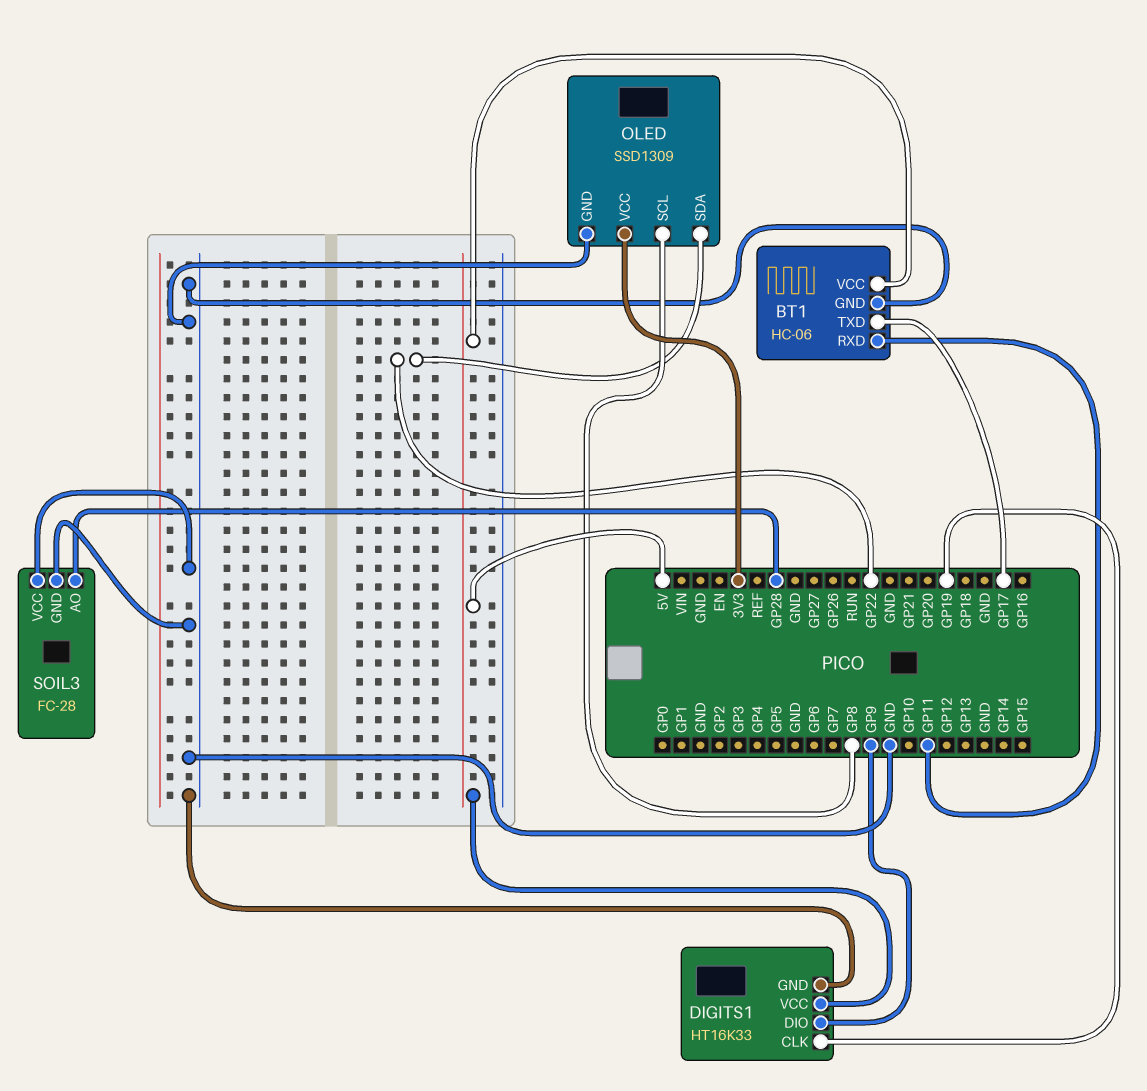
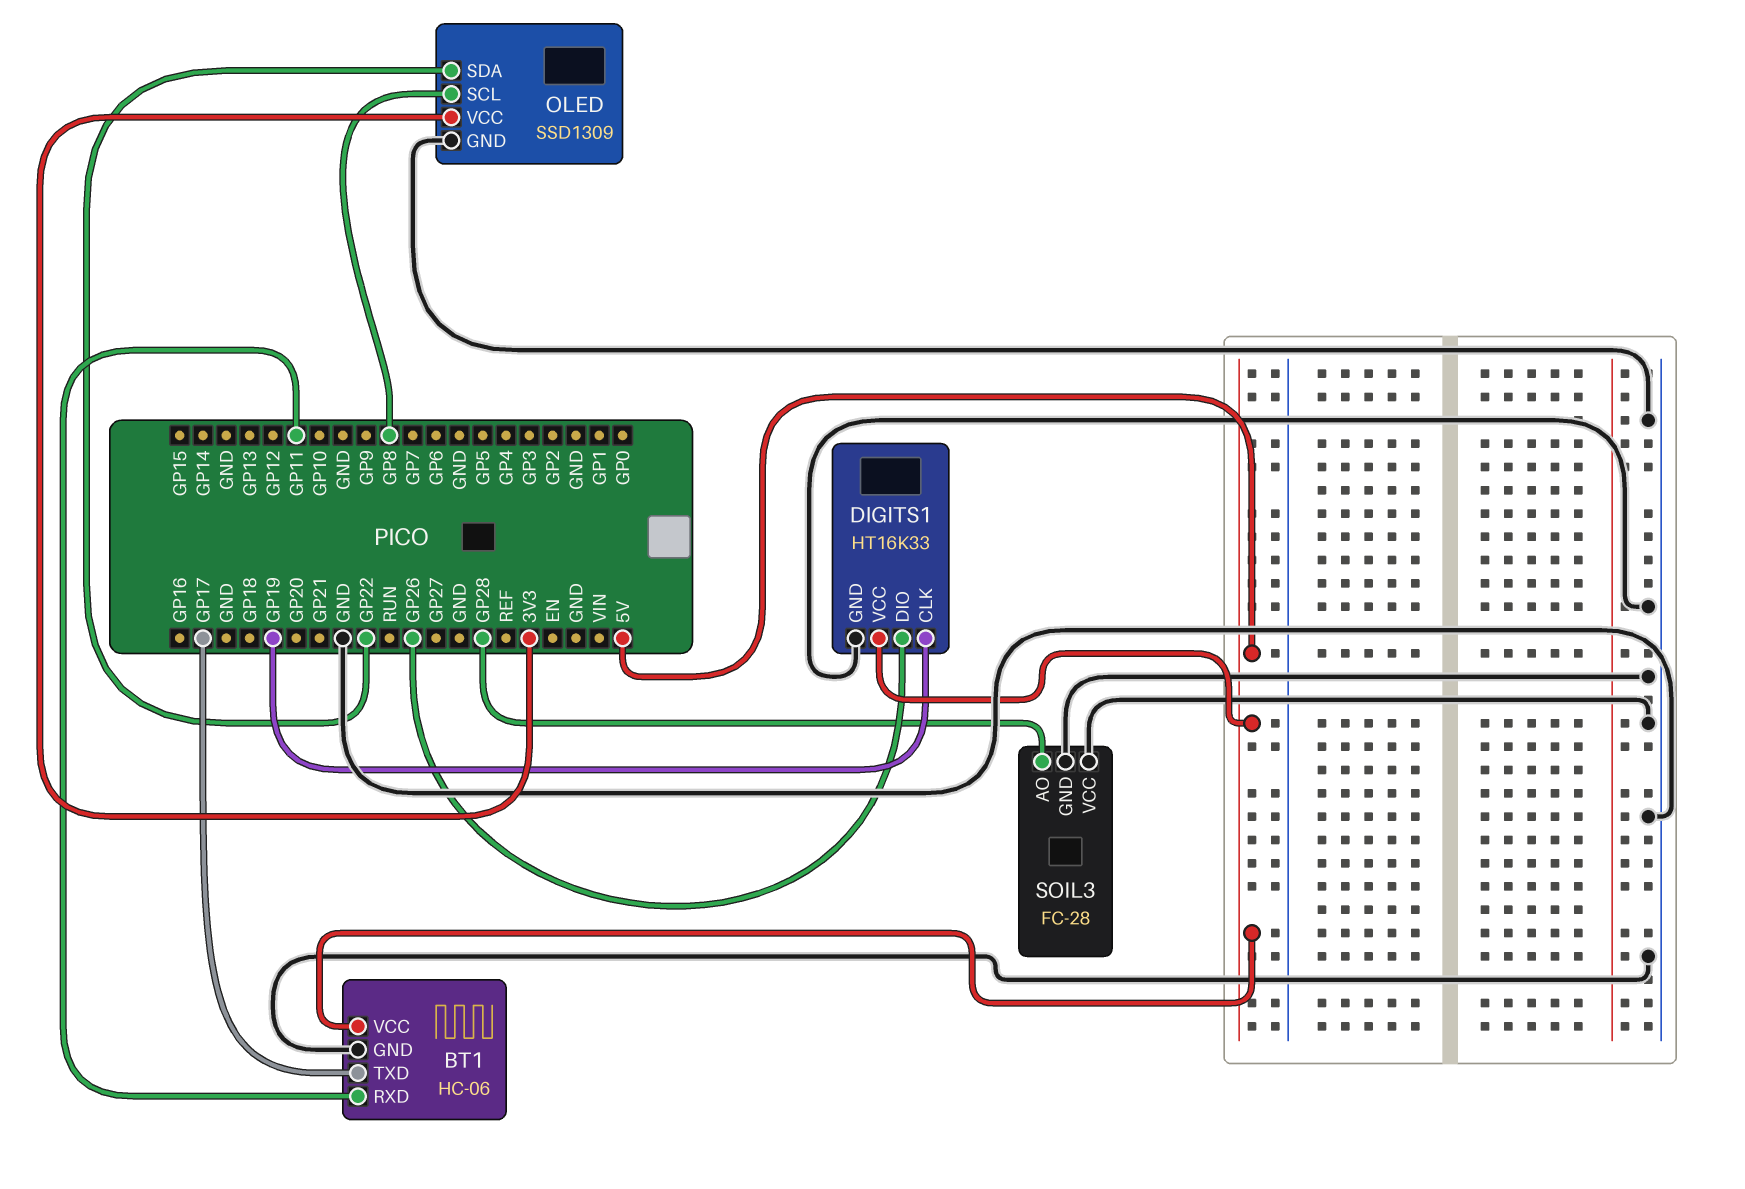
DIGITS1 pin DIO: GP9 -> GP26

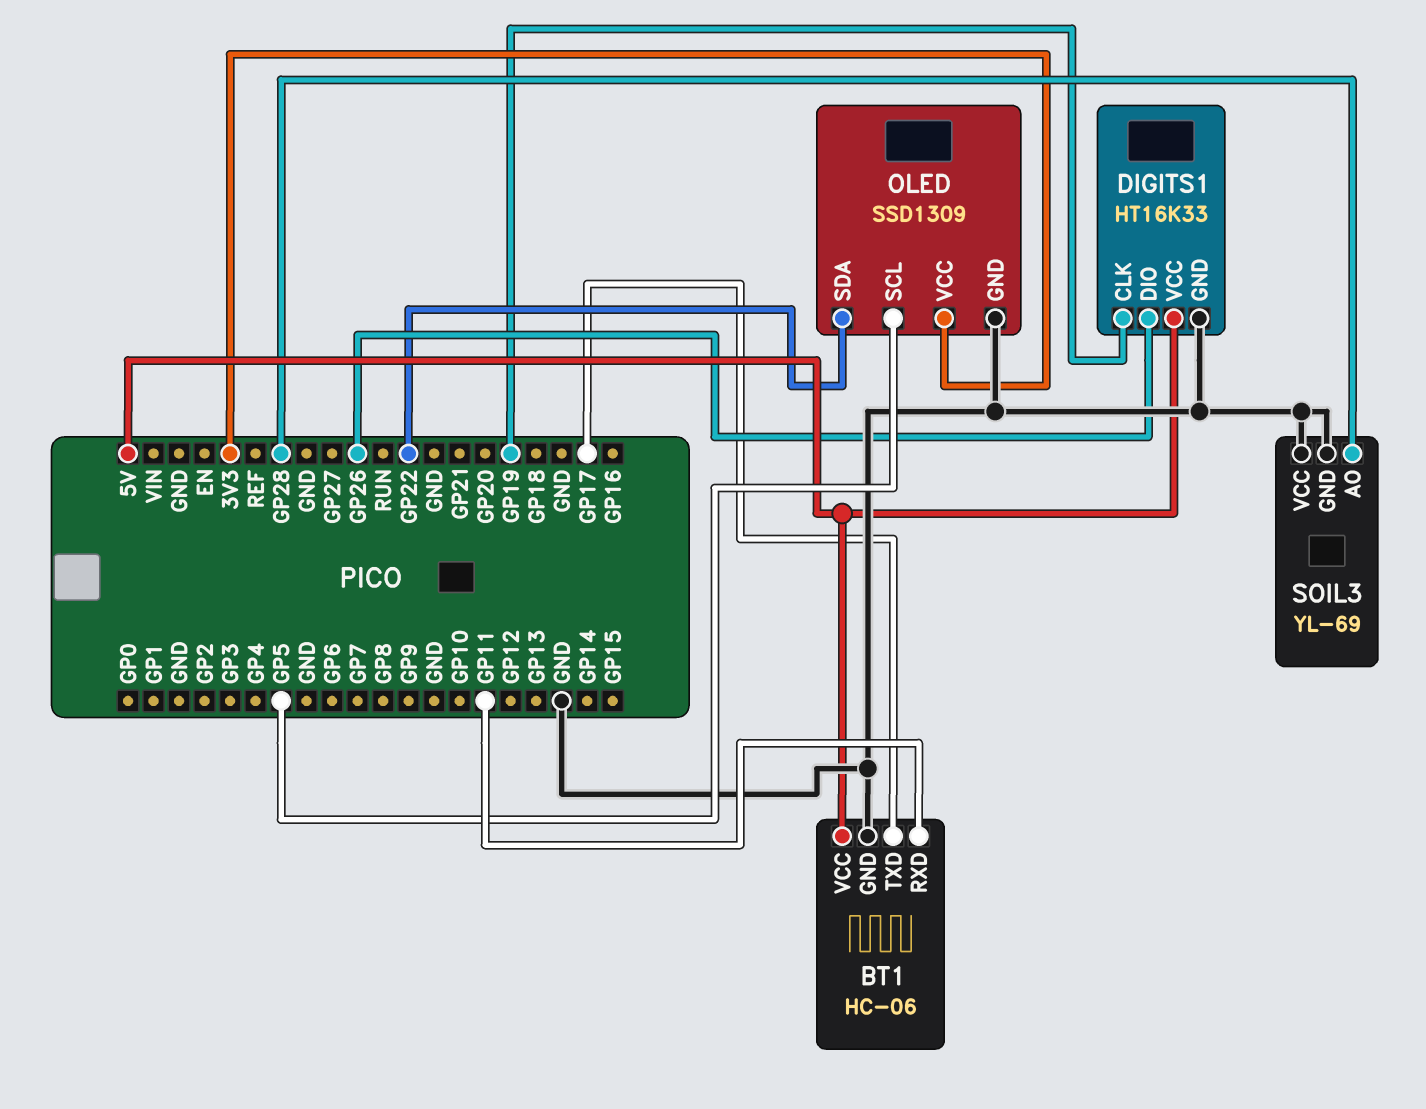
OLED pin SCL: GP8 -> GP5
SOIL3: FC-28 -> YL-69

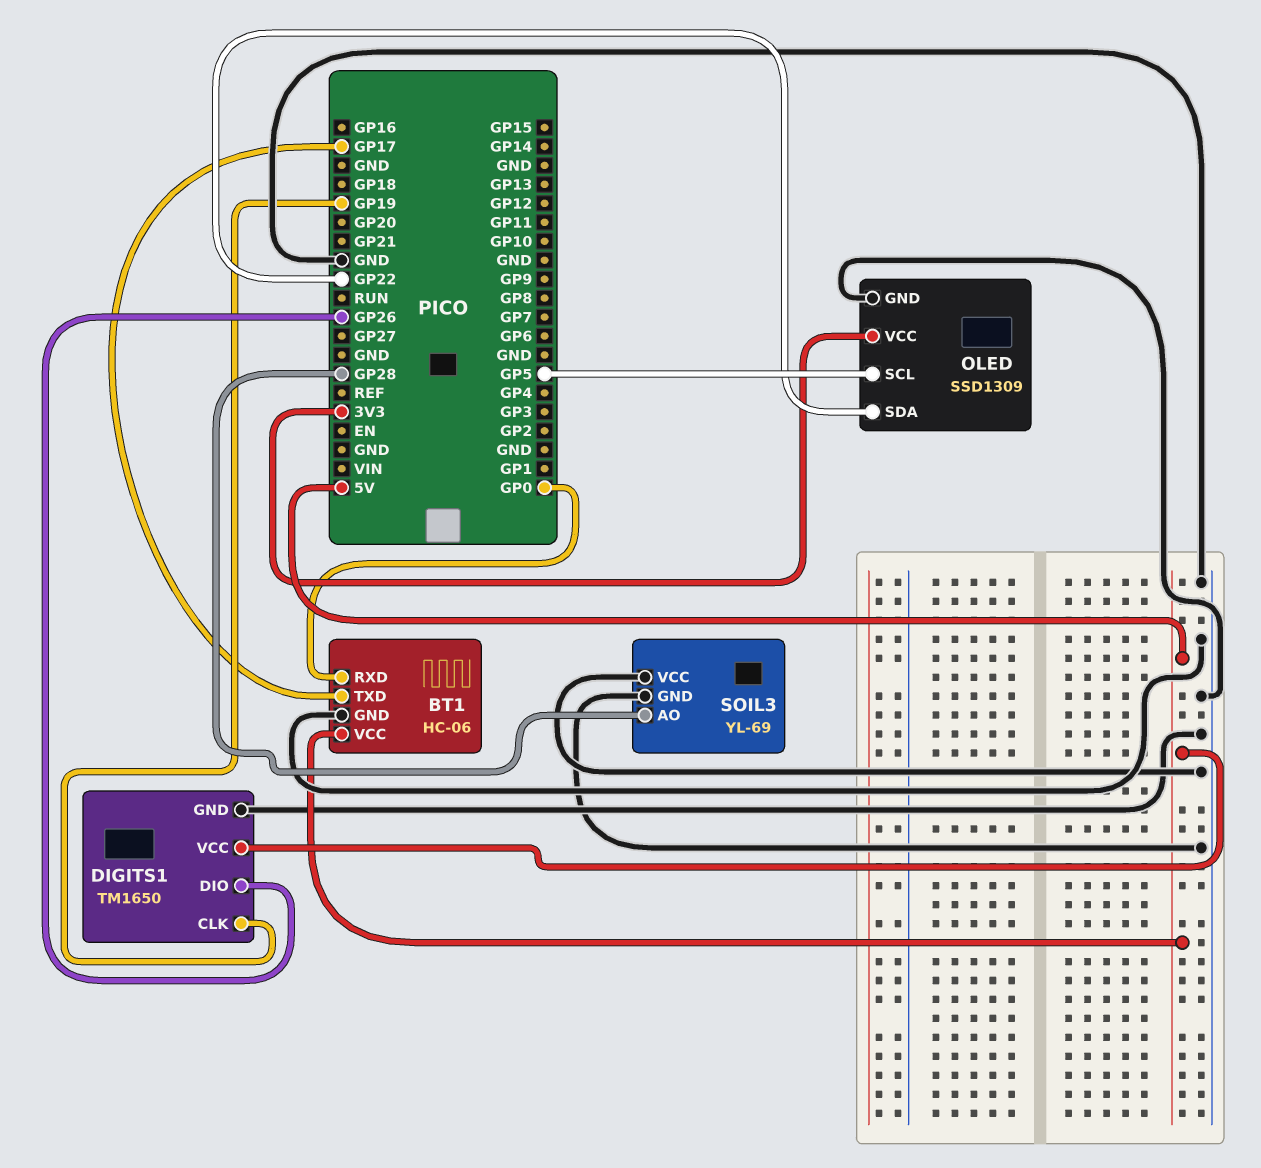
BT1 pin RXD: GP11 -> GP0
DIGITS1: HT16K33 -> TM1650

